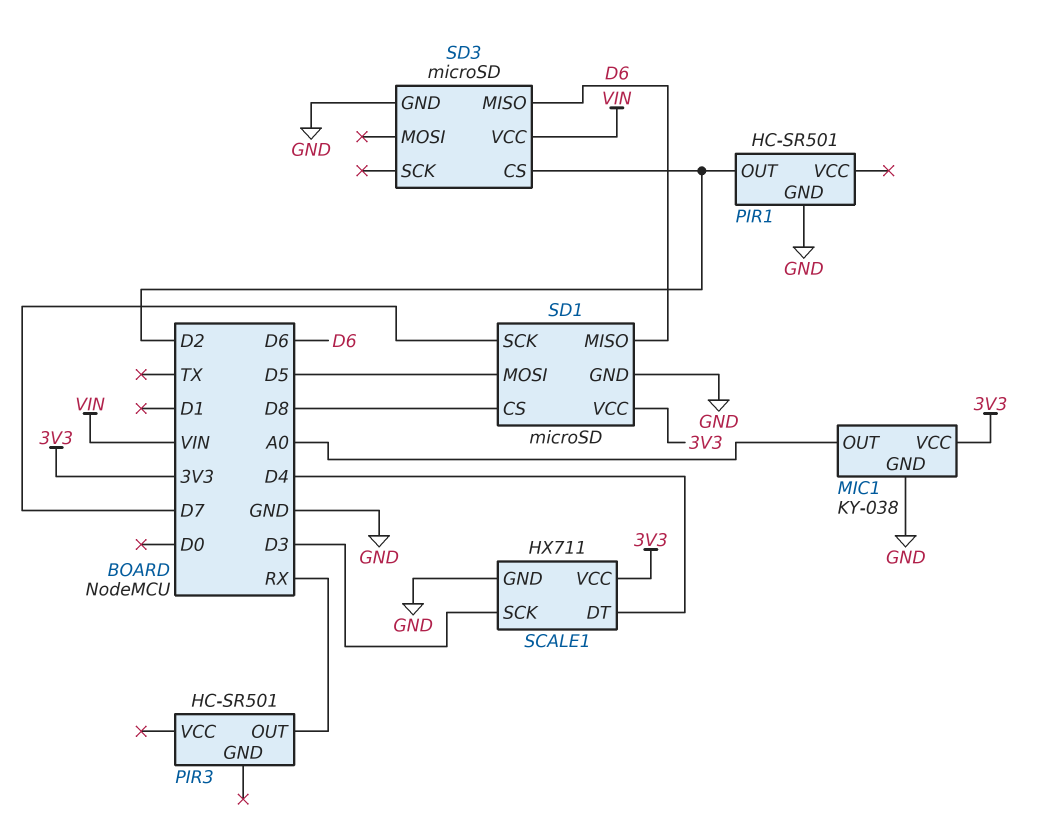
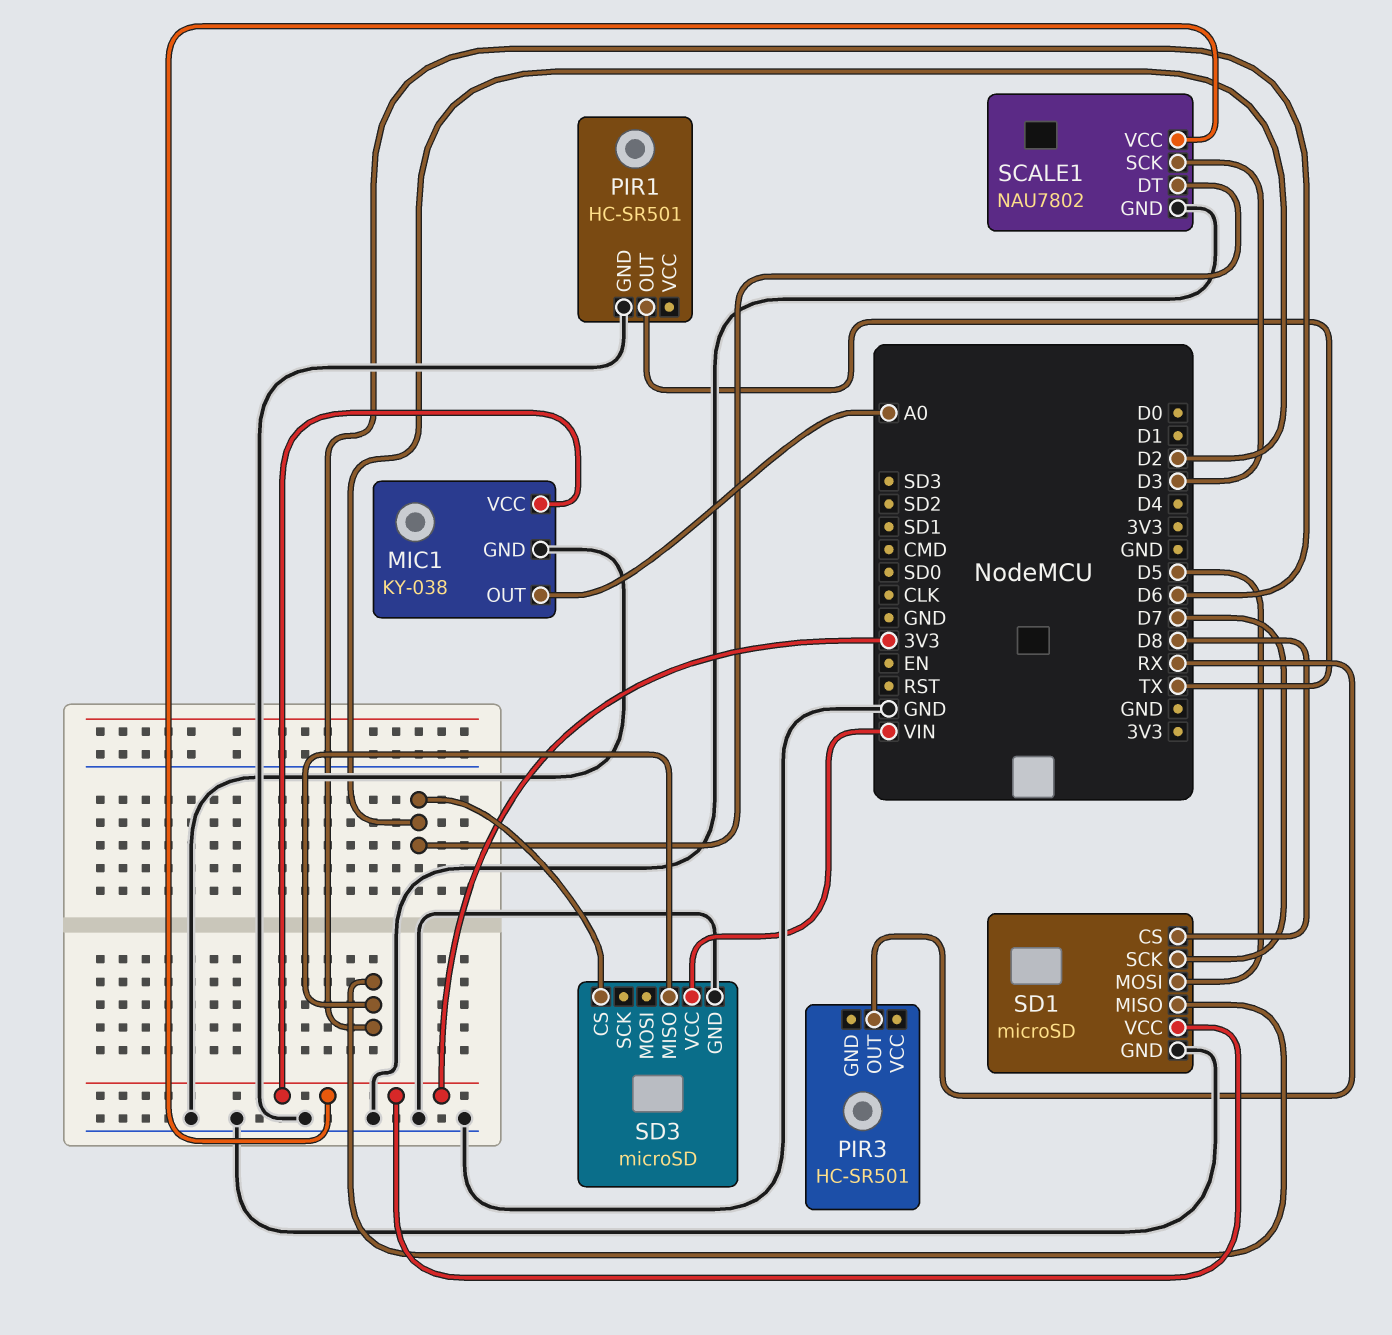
PIR1 pin OUT: D2 -> TX
SCALE1: HX711 -> NAU7802
SCALE1 pin DT: D4 -> D2

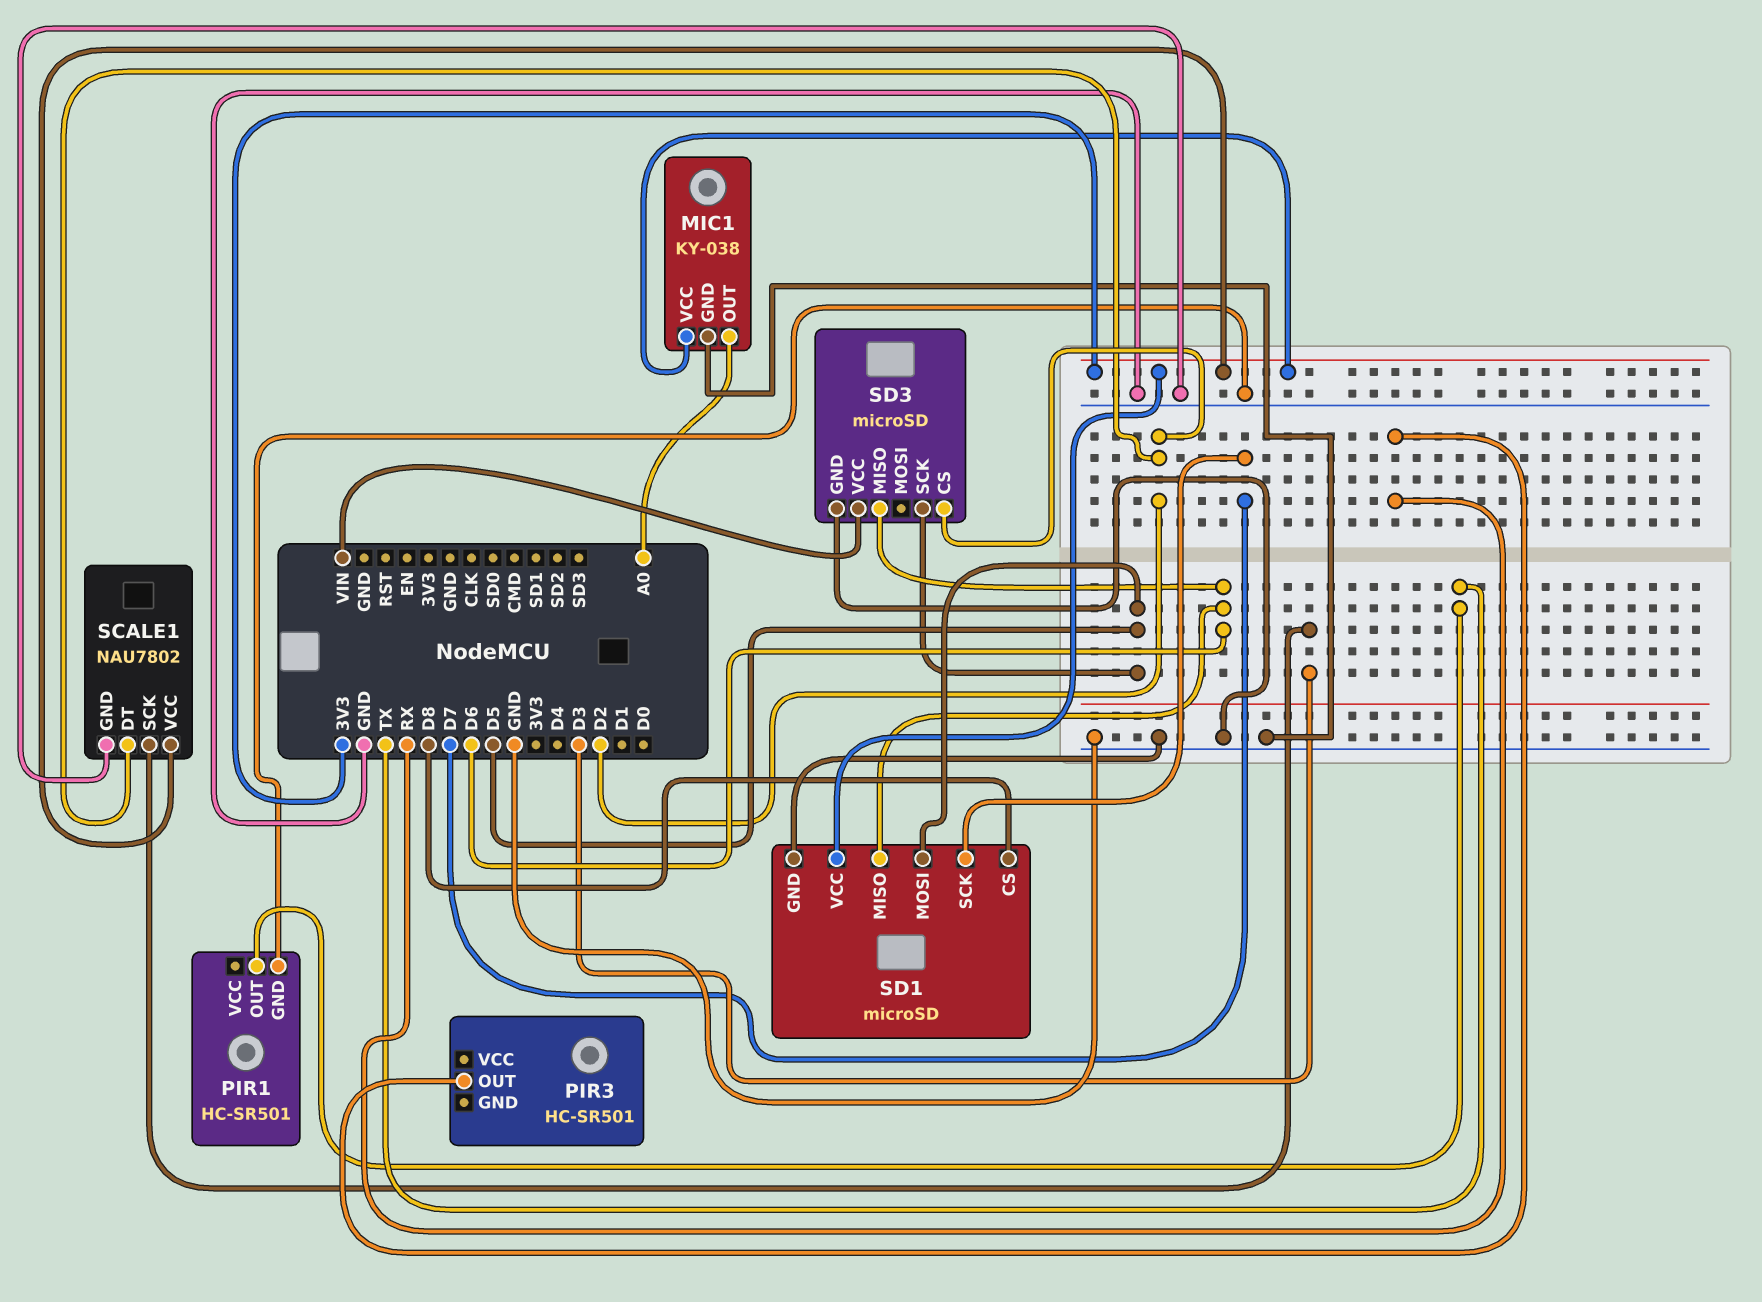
SD3 pin SCK: none -> D5

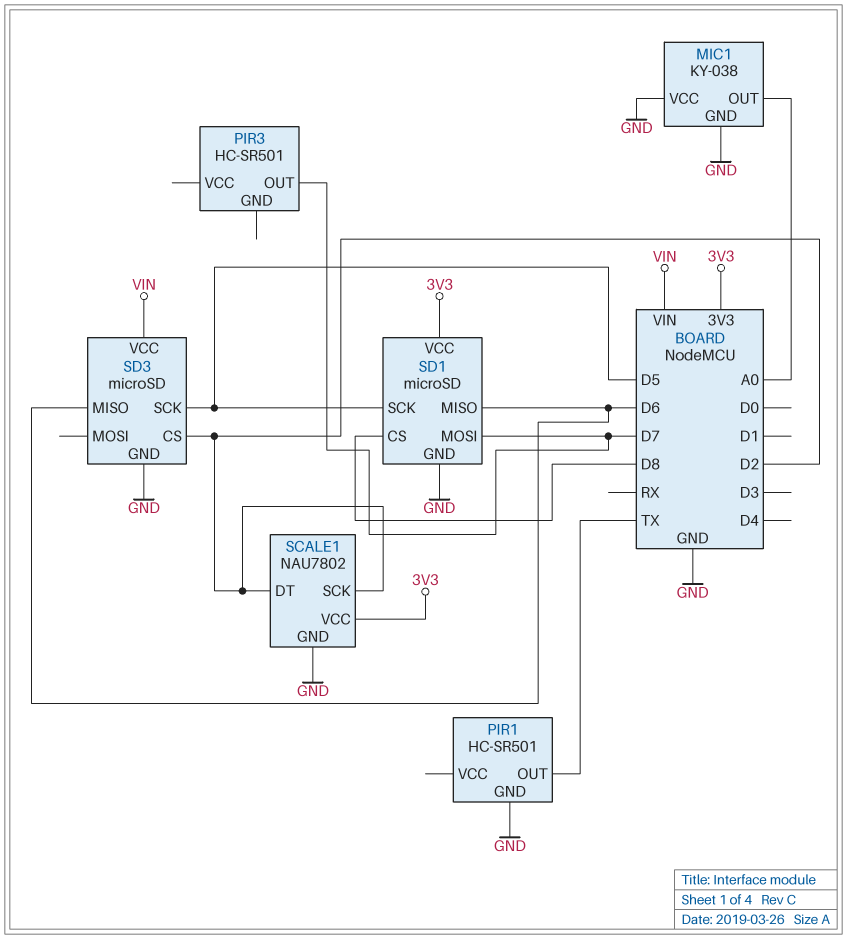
MIC1 pin VCC: 3V3 -> GND
PIR3 pin OUT: RX -> D7
SCALE1 pin SCK: D3 -> D2
SD1 pin MOSI: D5 -> D7
SD1 pin SCK: D7 -> D5

